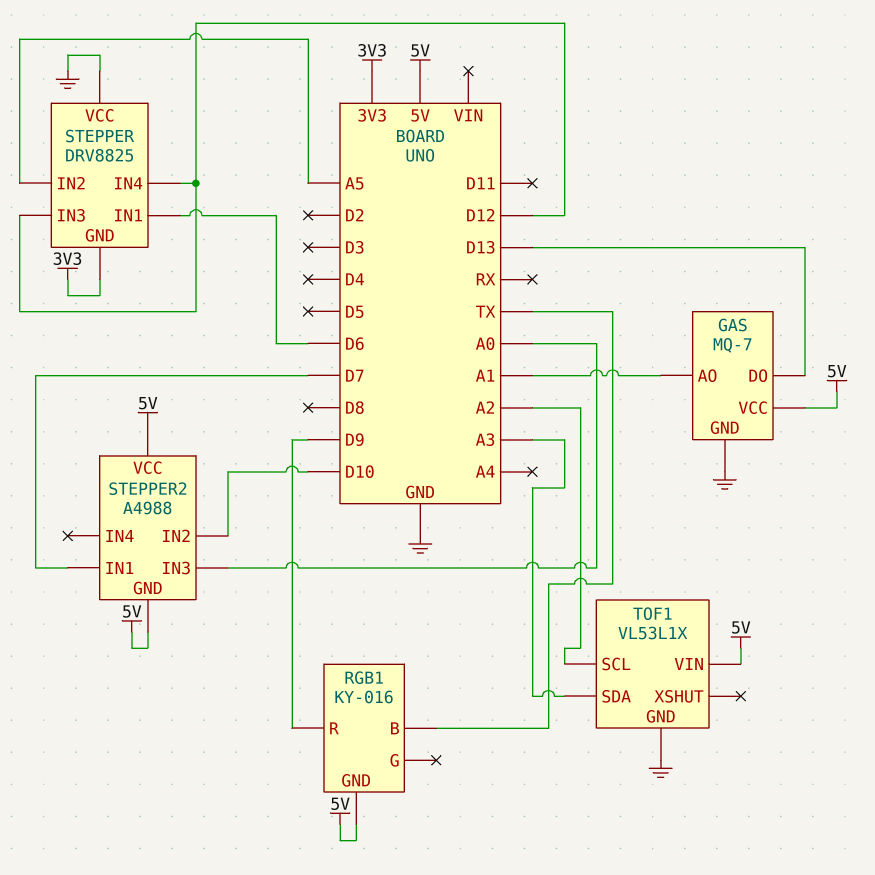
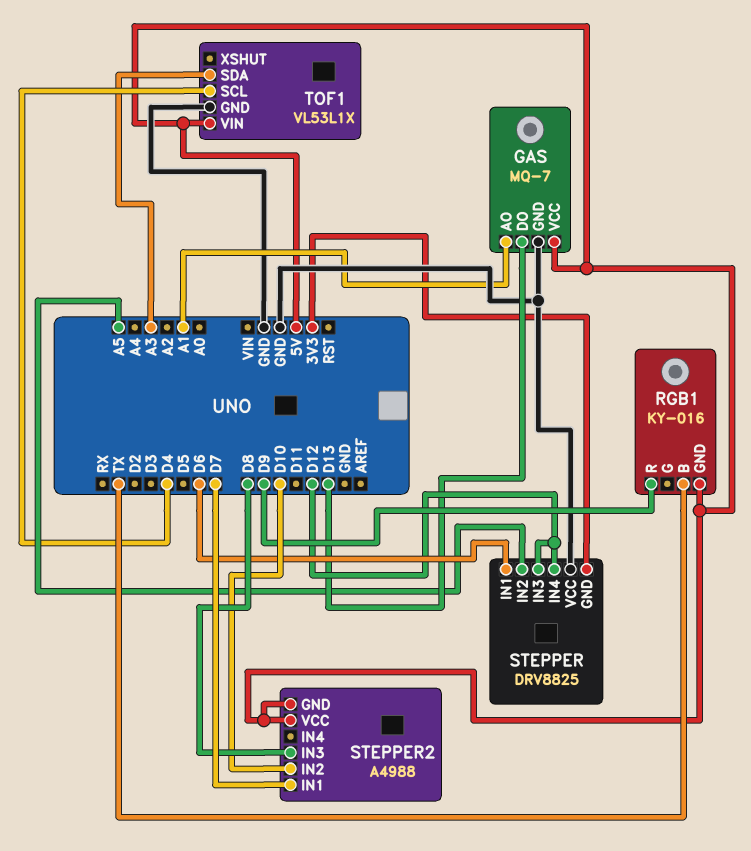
STEPPER2 pin IN3: A0 -> D8
TOF1 pin SCL: A2 -> D4

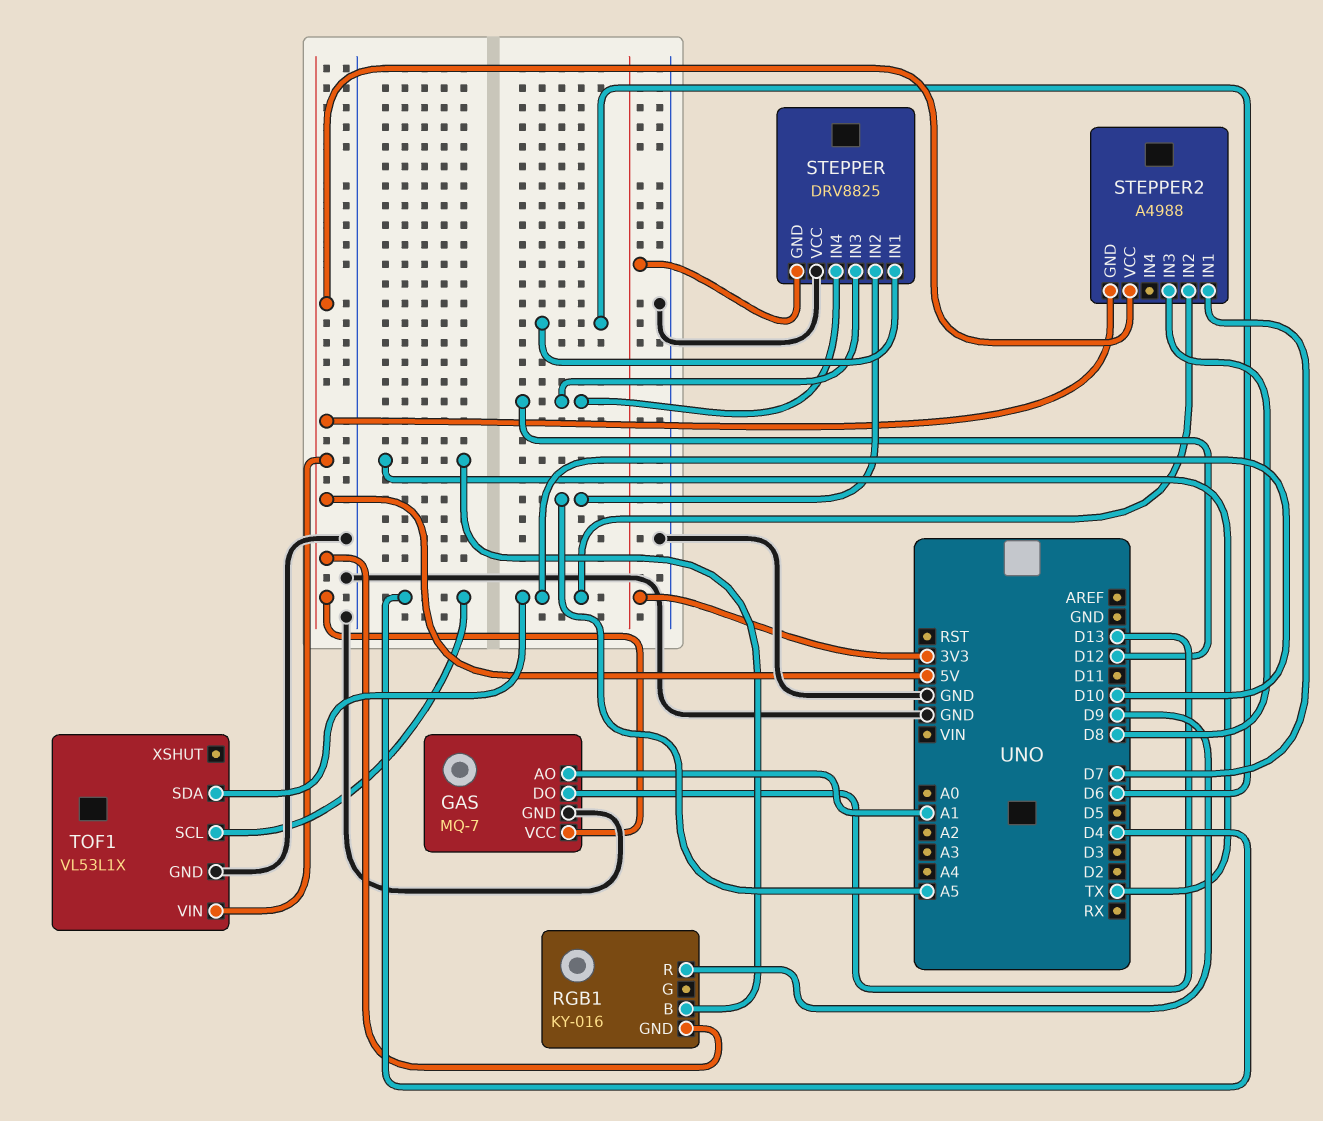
TOF1 pin SDA: A3 -> D10

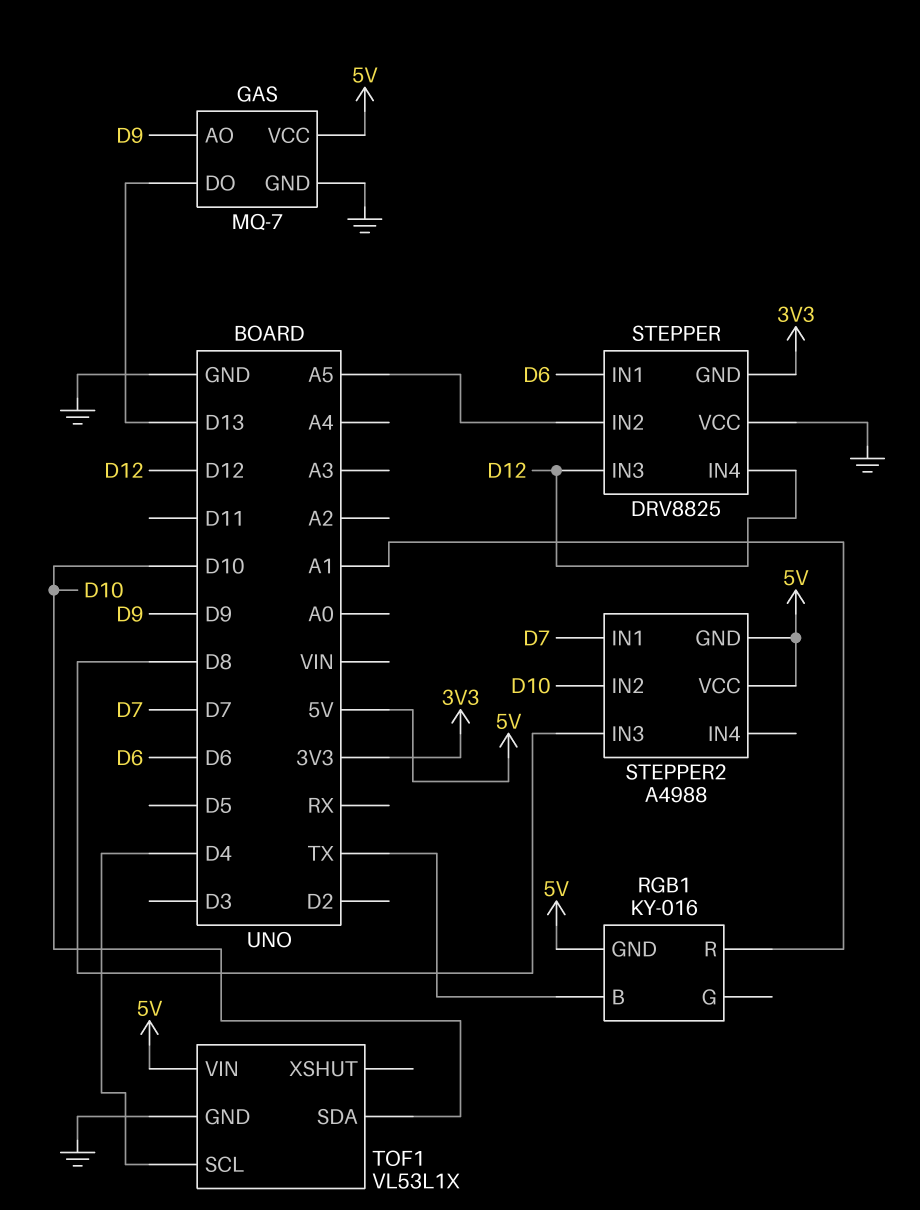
GAS pin AO: A1 -> D9
RGB1 pin R: D9 -> A1

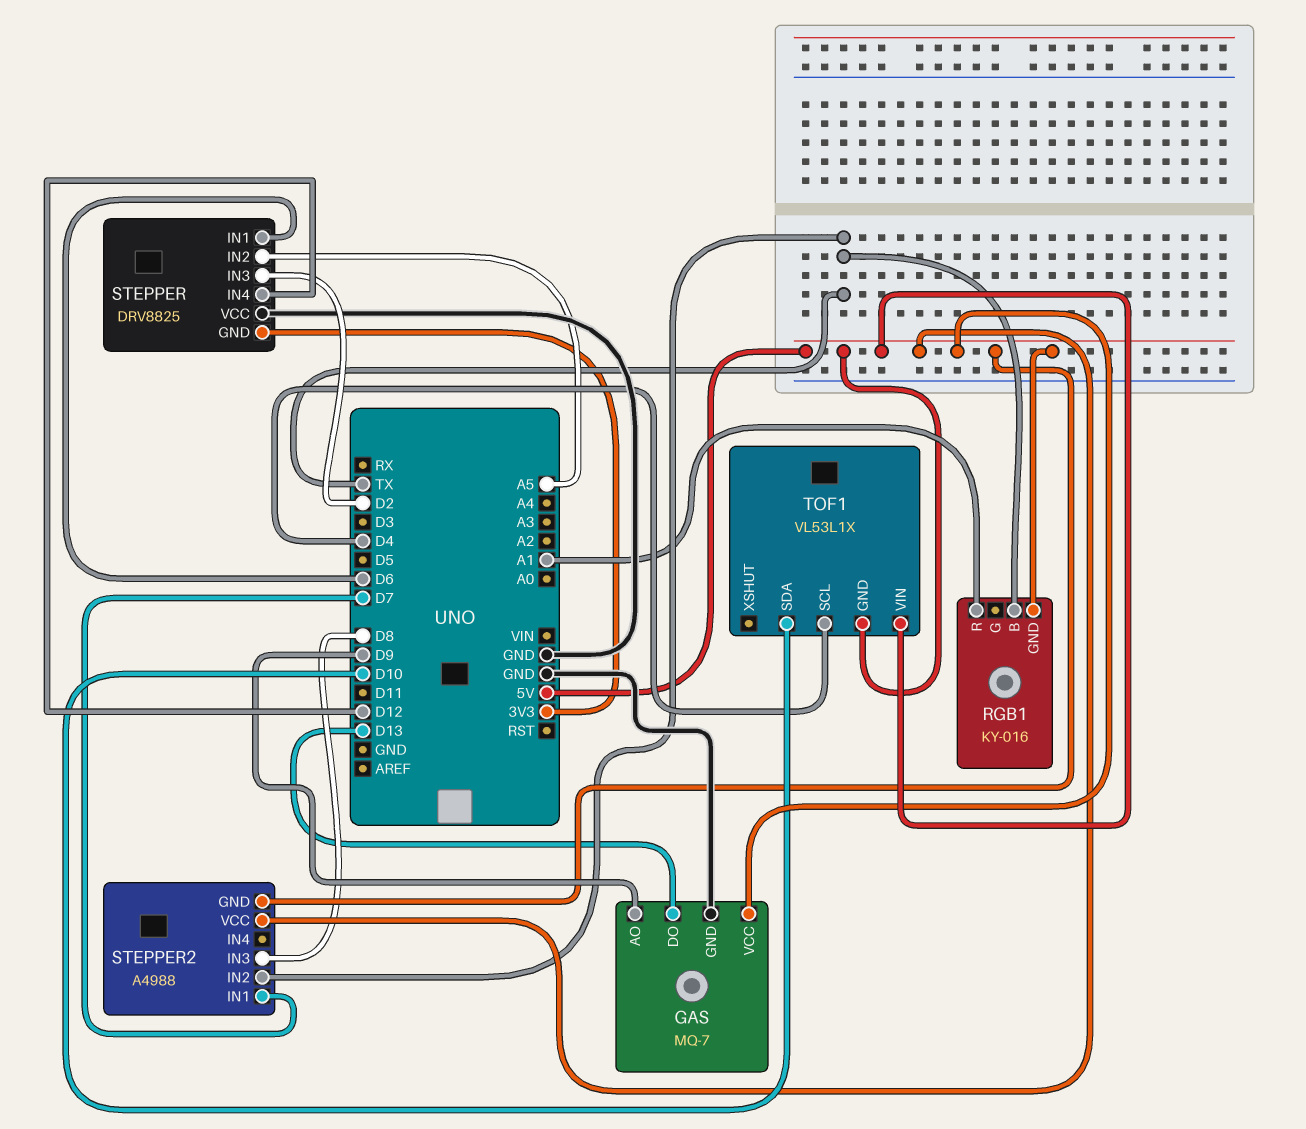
STEPPER pin IN3: D12 -> D2
STEPPER2 pin IN2: D10 -> TX
TOF1 pin GND: GND -> 5V

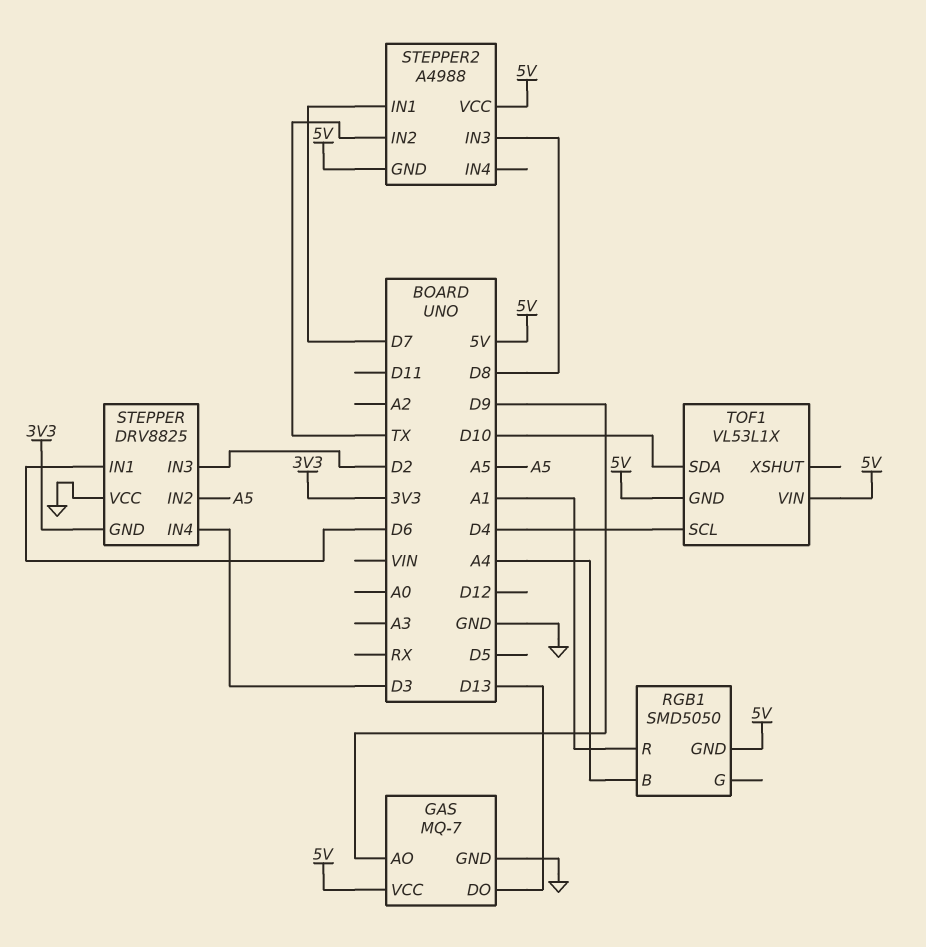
RGB1: KY-016 -> SMD5050
RGB1 pin B: TX -> A4
STEPPER pin IN4: D12 -> D3

